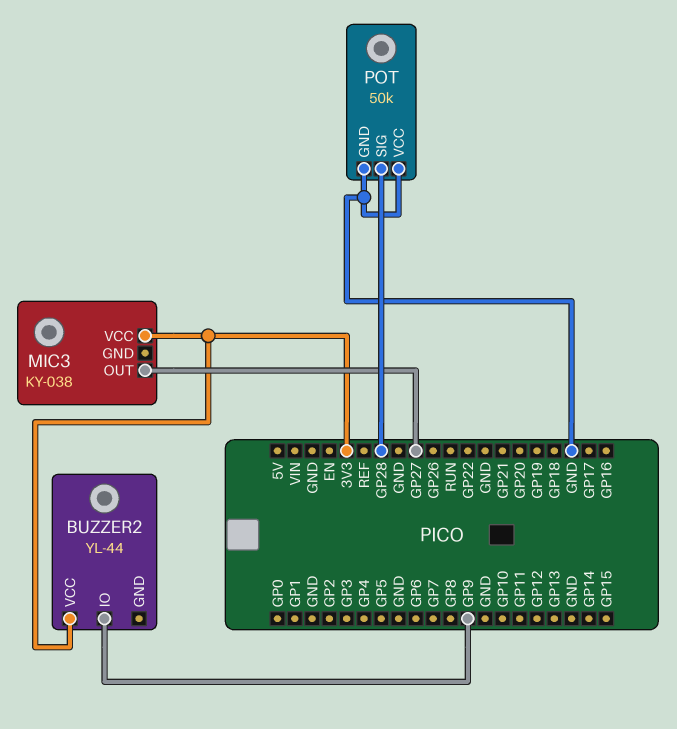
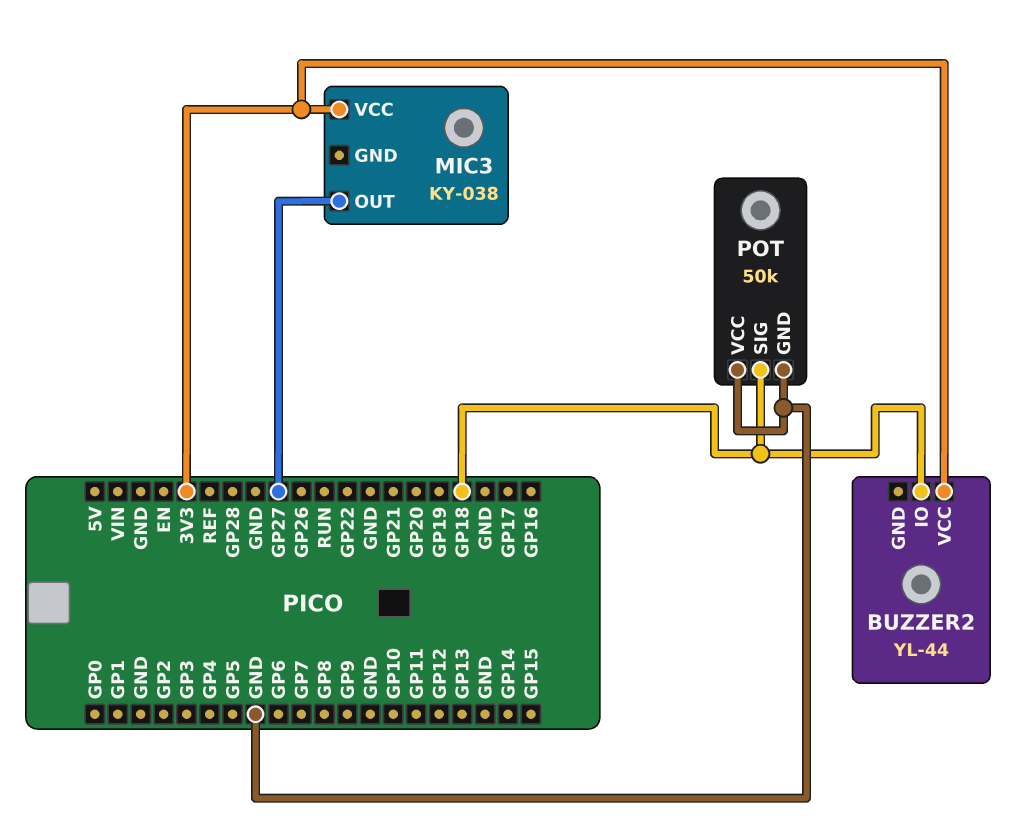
BUZZER2 pin IO: GP9 -> GP18
POT pin SIG: GP28 -> GP18

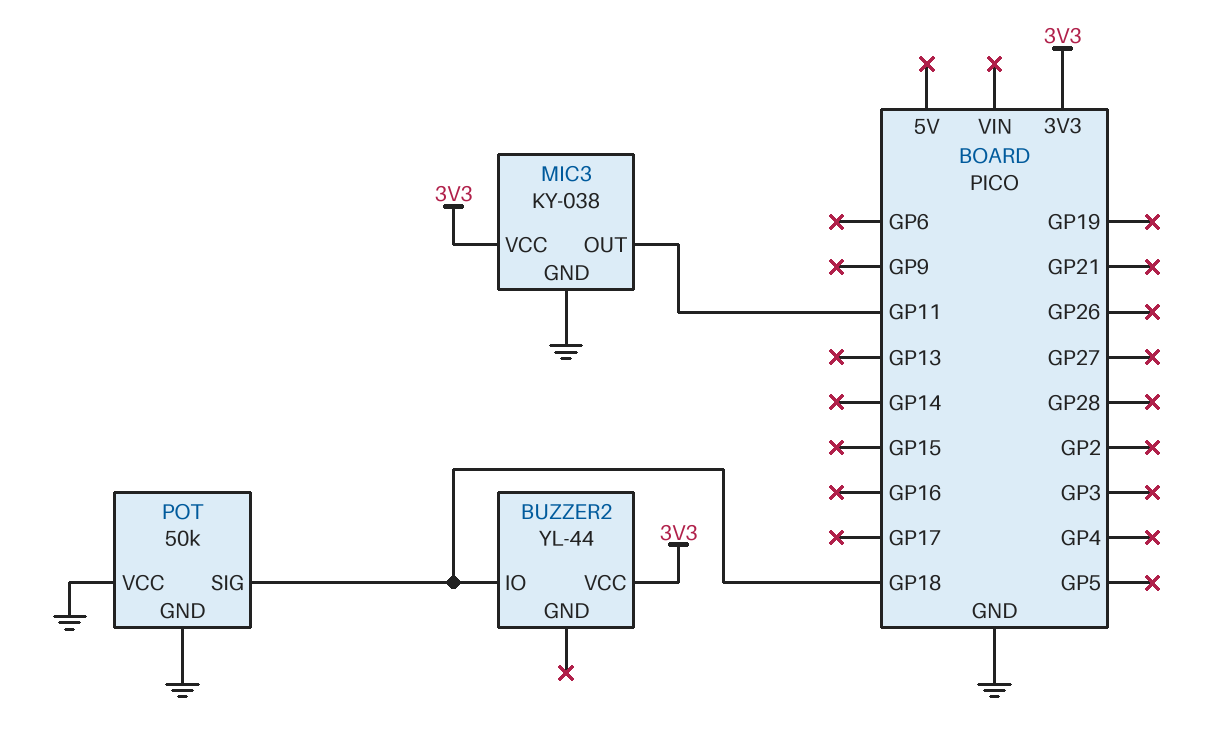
MIC3 pin GND: none -> GND
MIC3 pin OUT: GP27 -> GP11

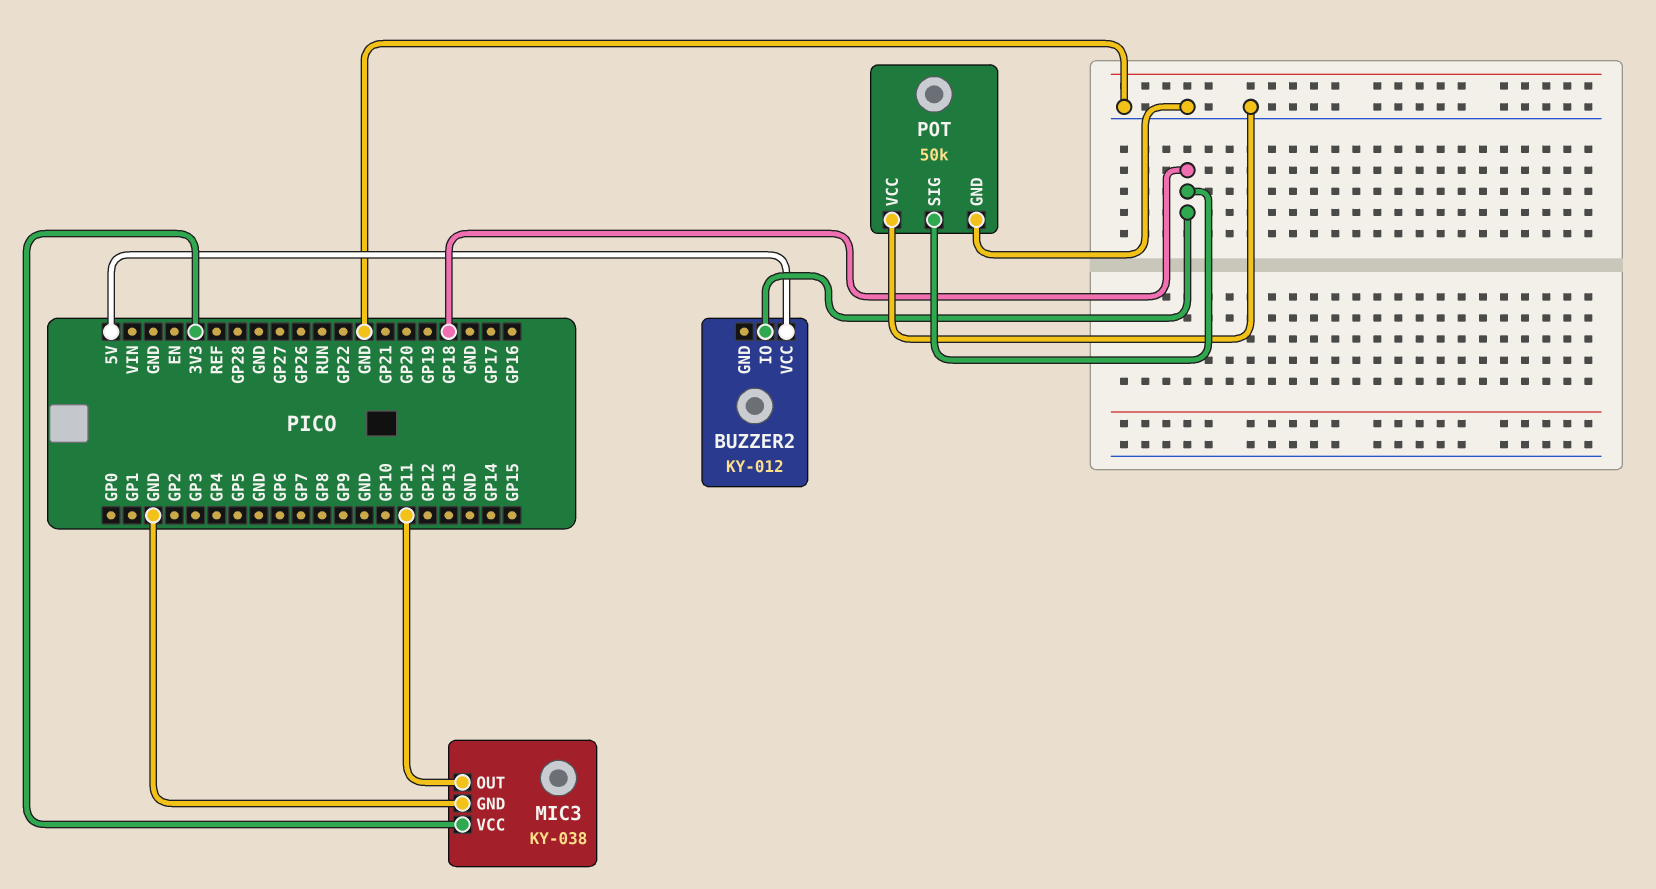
BUZZER2: YL-44 -> KY-012
BUZZER2 pin VCC: 3V3 -> 5V

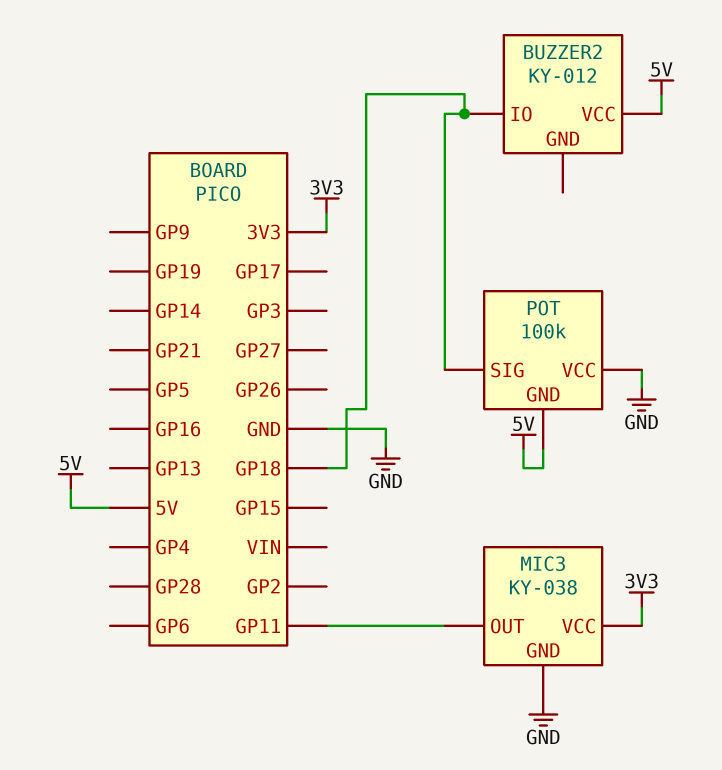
POT: 50k -> 100k
POT pin GND: GND -> 5V

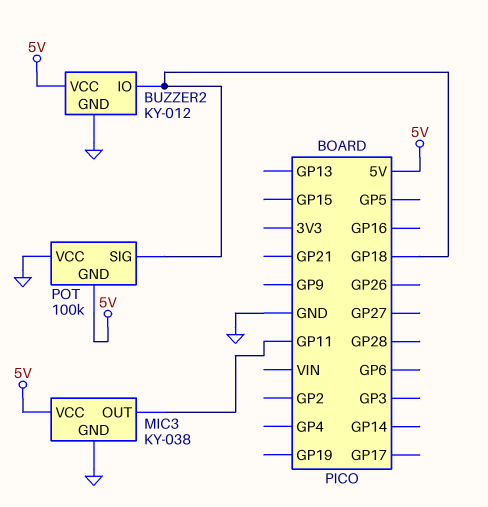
BUZZER2 pin GND: none -> GND
MIC3 pin VCC: 3V3 -> 5V

